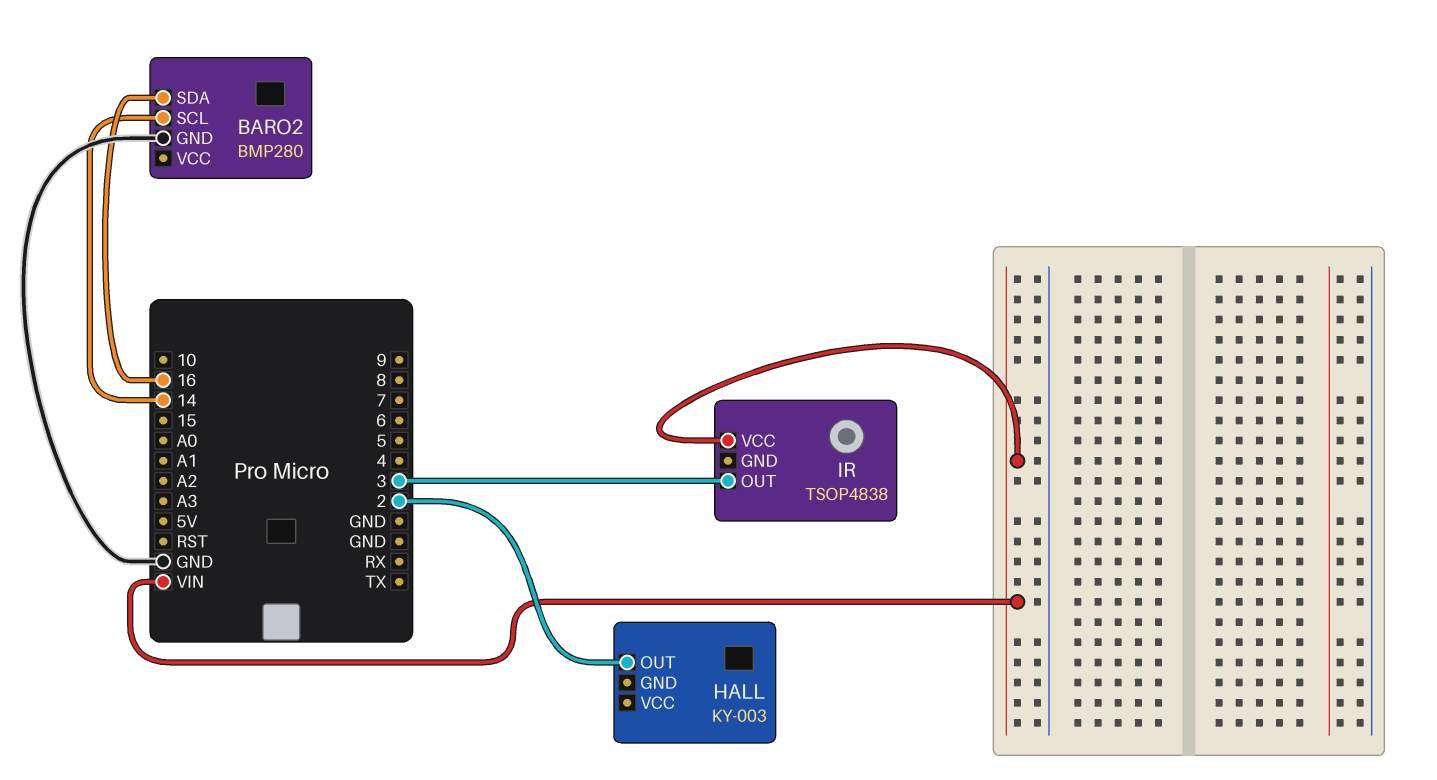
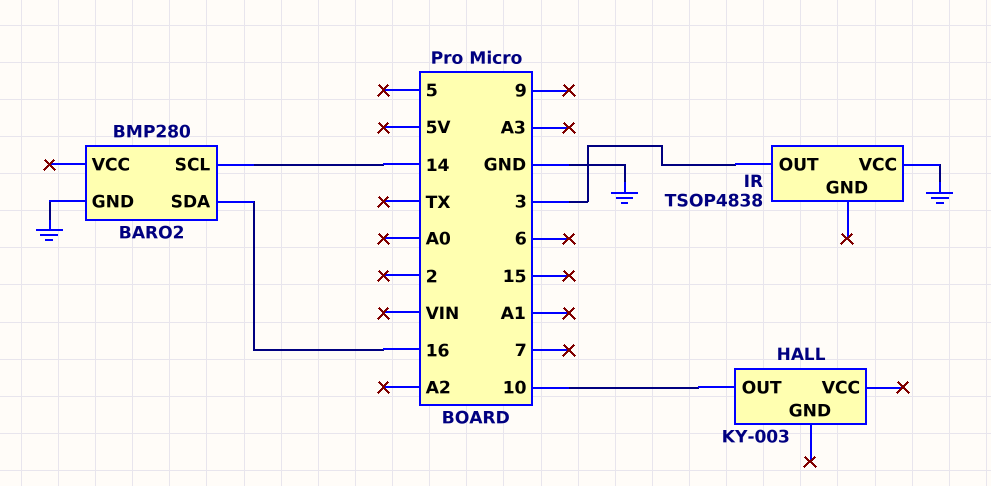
HALL pin OUT: 2 -> 10
IR pin VCC: VIN -> GND

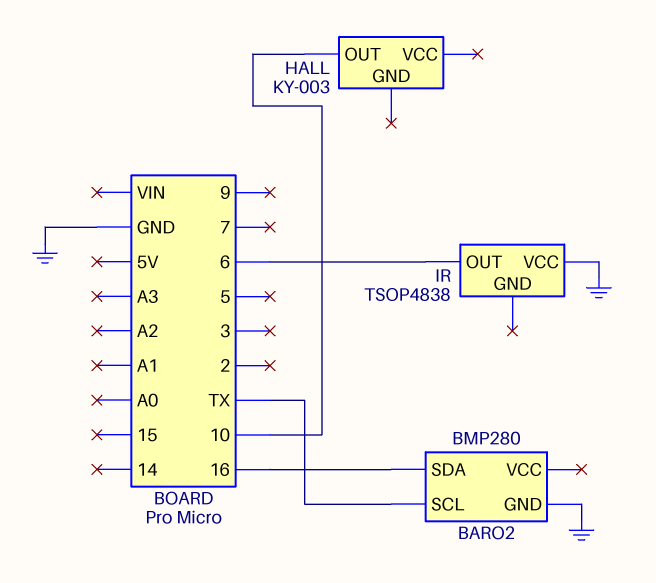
BARO2 pin SCL: 14 -> TX
IR pin OUT: 3 -> 6

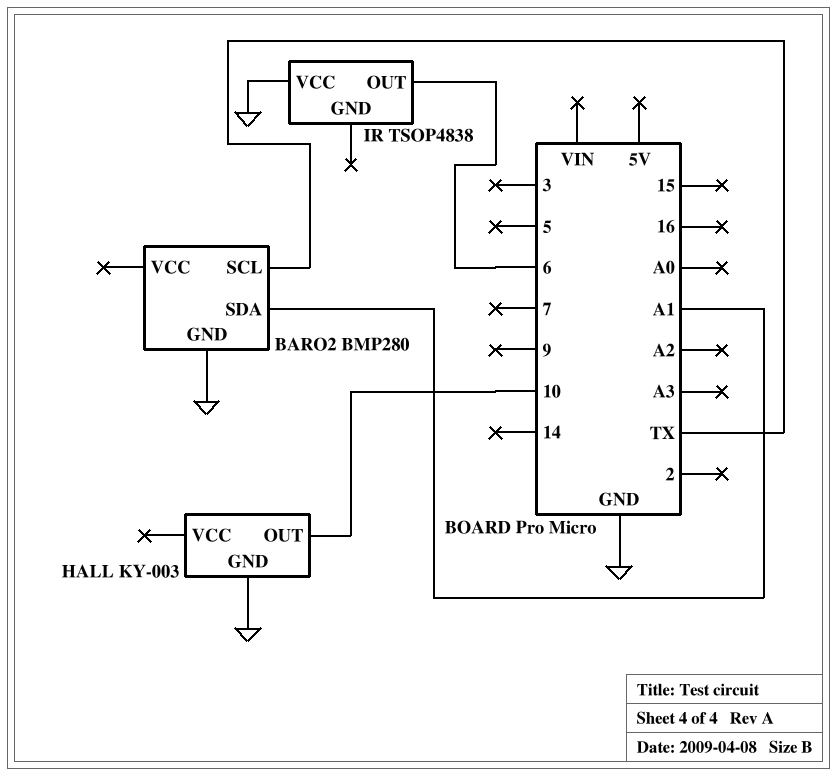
BARO2 pin SDA: 16 -> A1
HALL pin GND: none -> GND

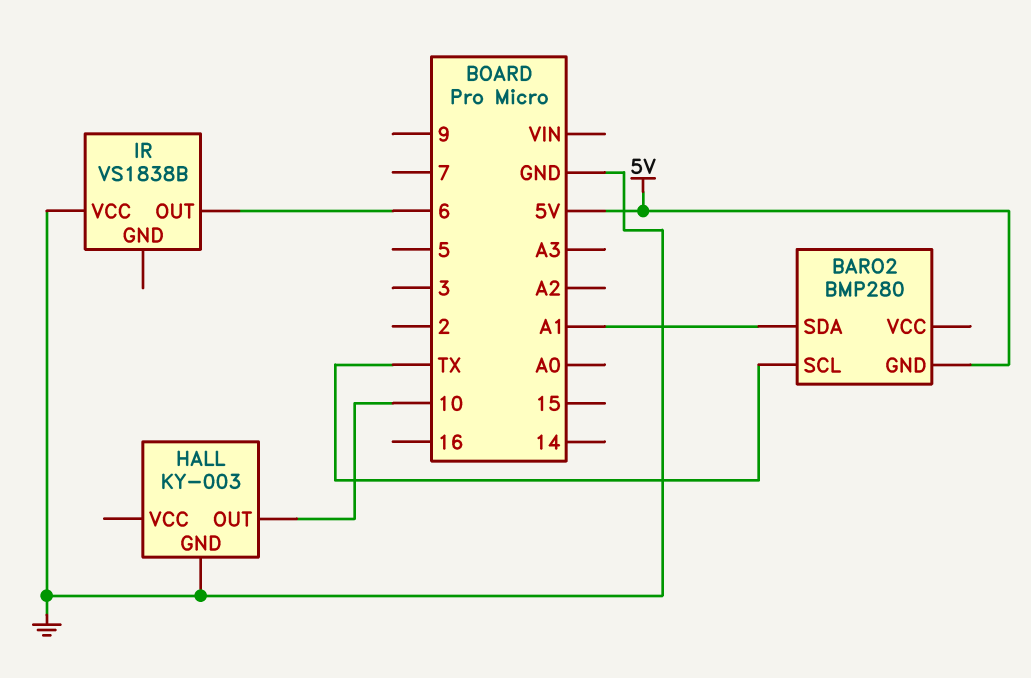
BARO2 pin GND: GND -> 5V
IR: TSOP4838 -> VS1838B

